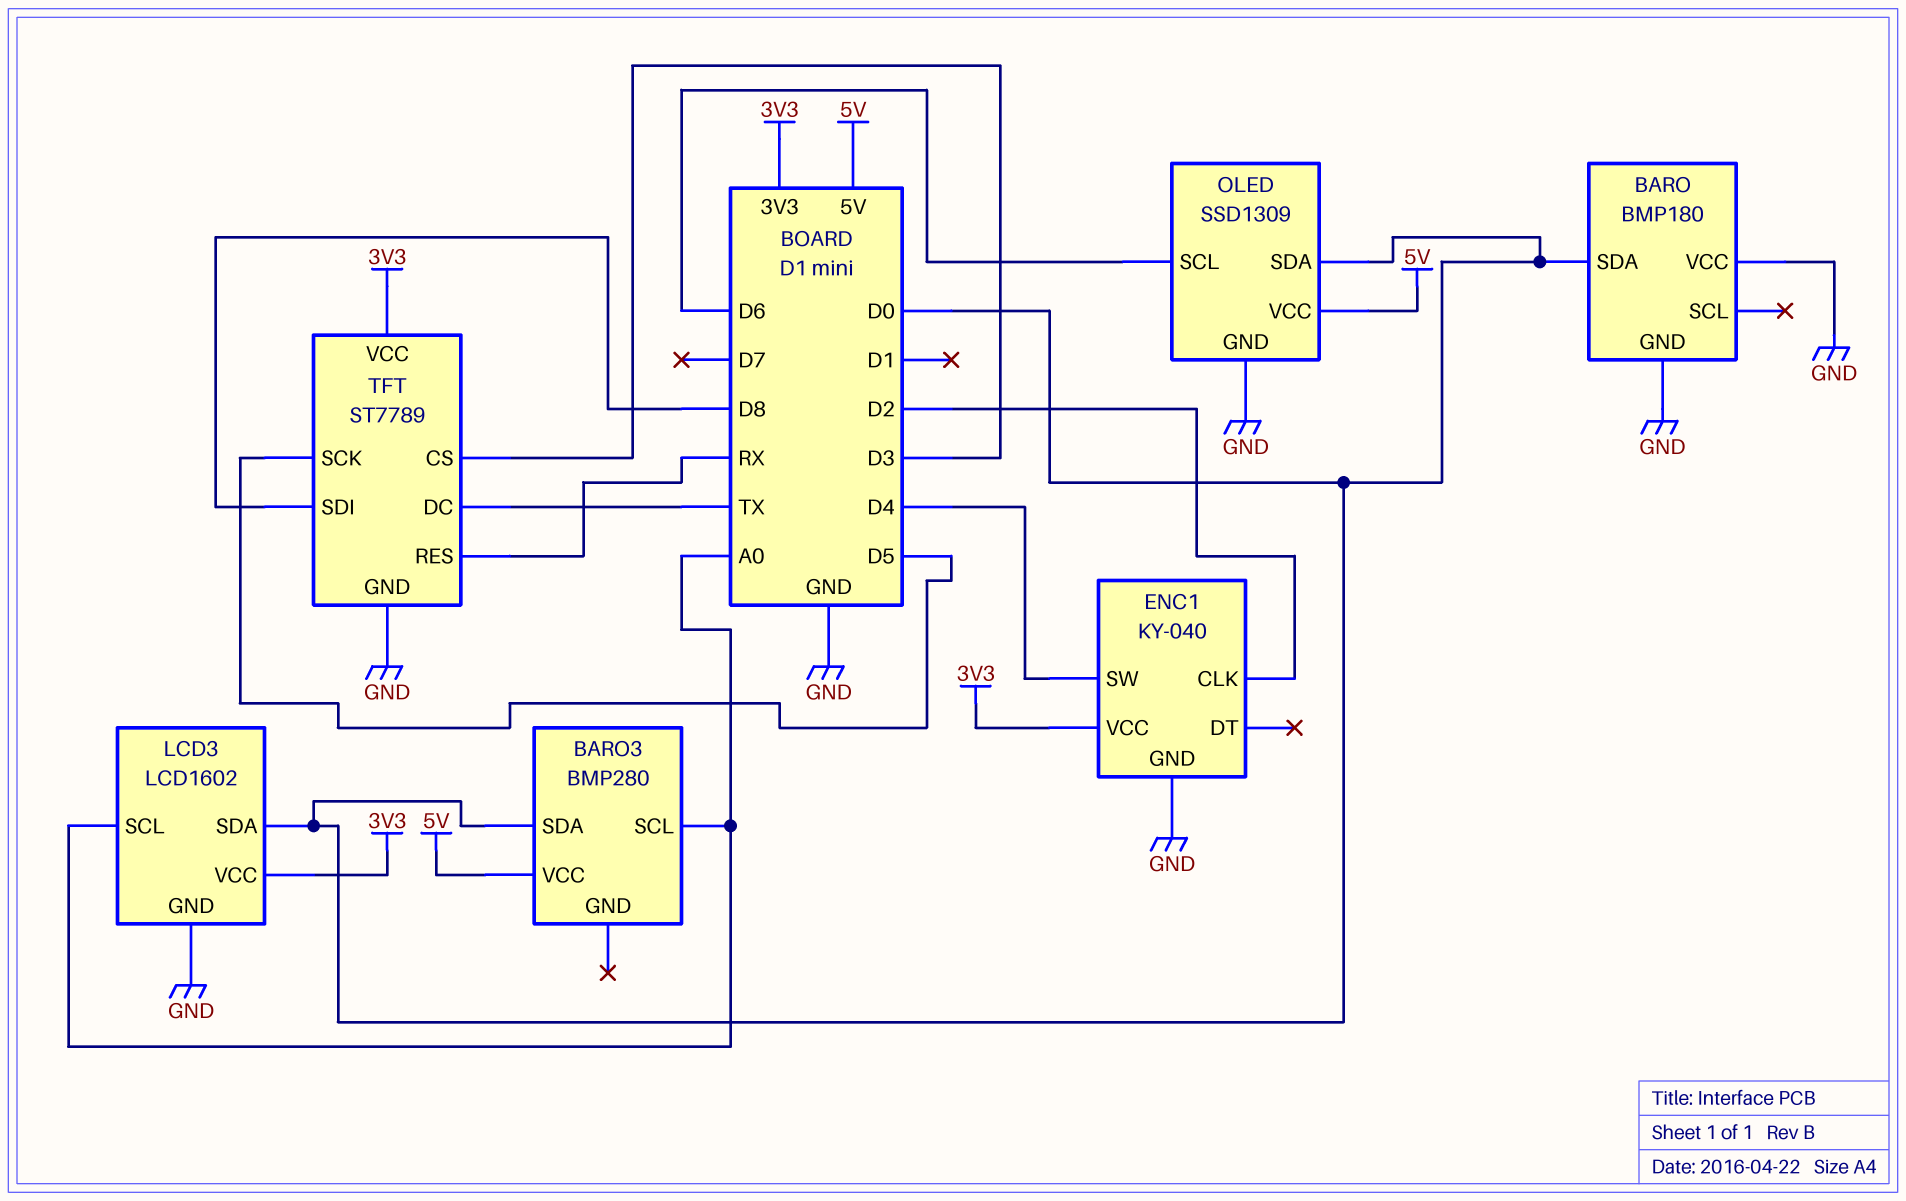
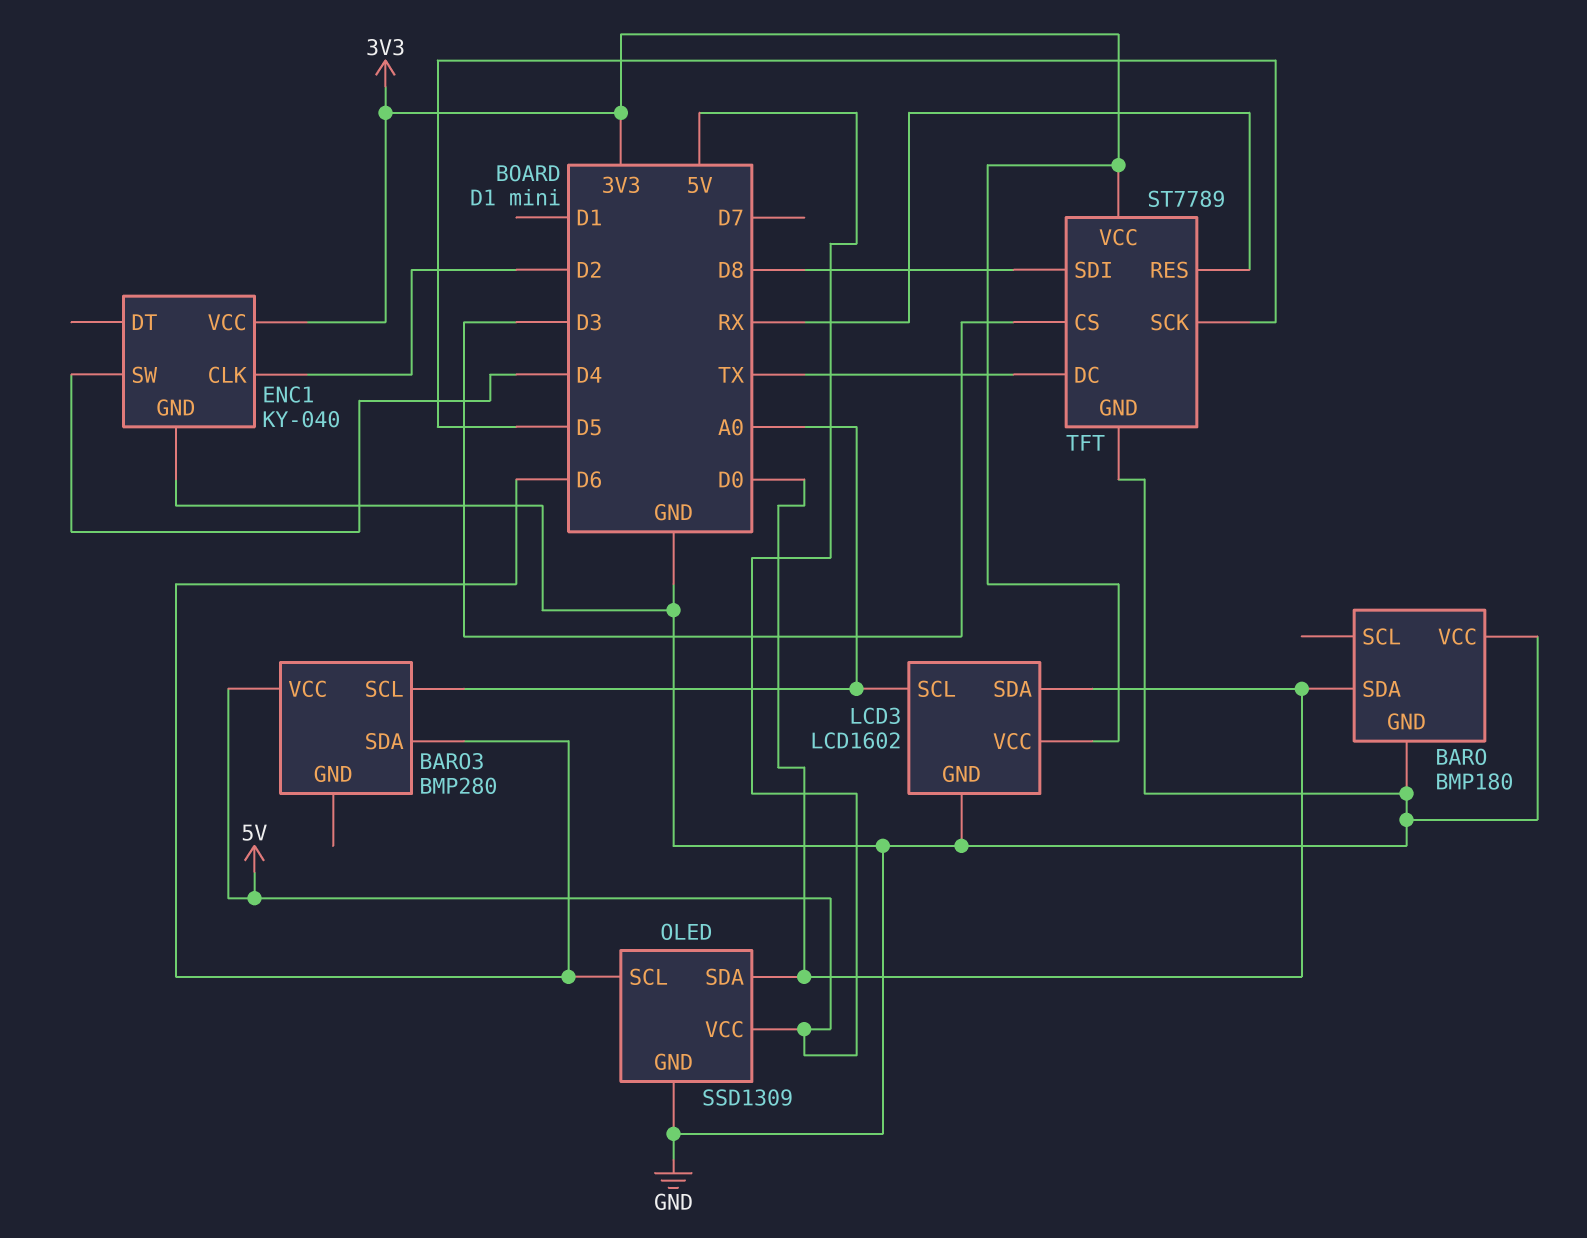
BARO3 pin SDA: D0 -> D6

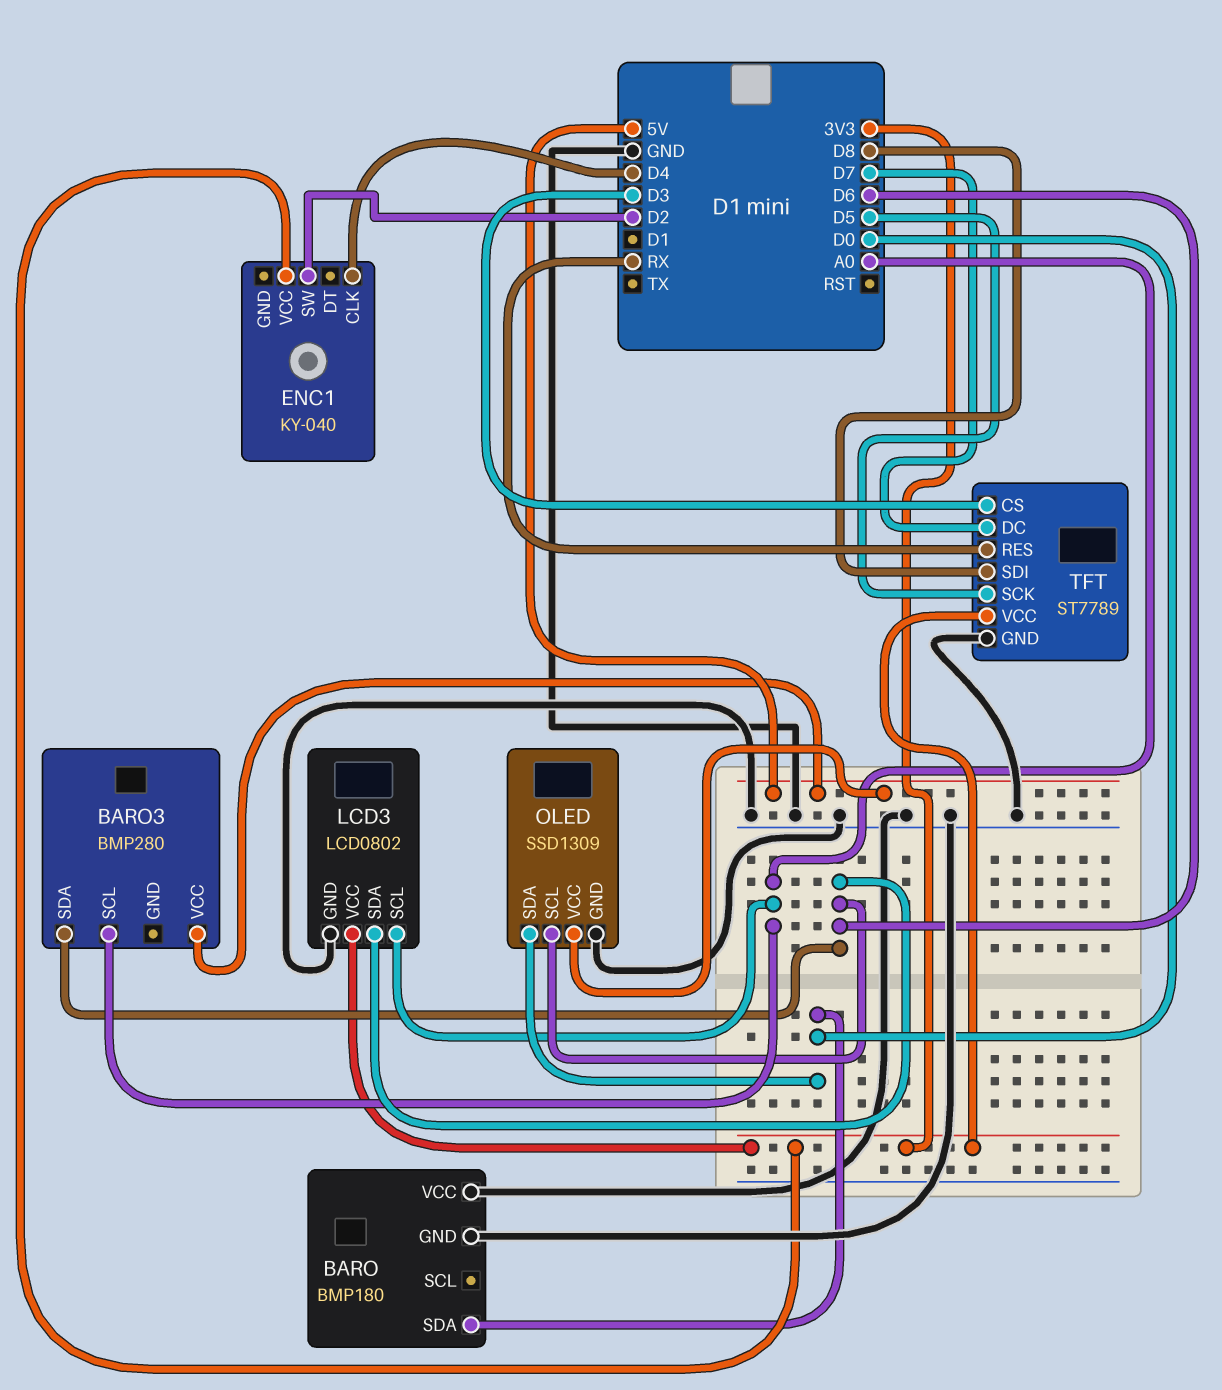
ENC1 pin CLK: D2 -> D4
ENC1 pin GND: GND -> none
ENC1 pin SW: D4 -> D2
LCD3: LCD1602 -> LCD0802
LCD3 pin SDA: D0 -> D6
TFT pin DC: TX -> D7

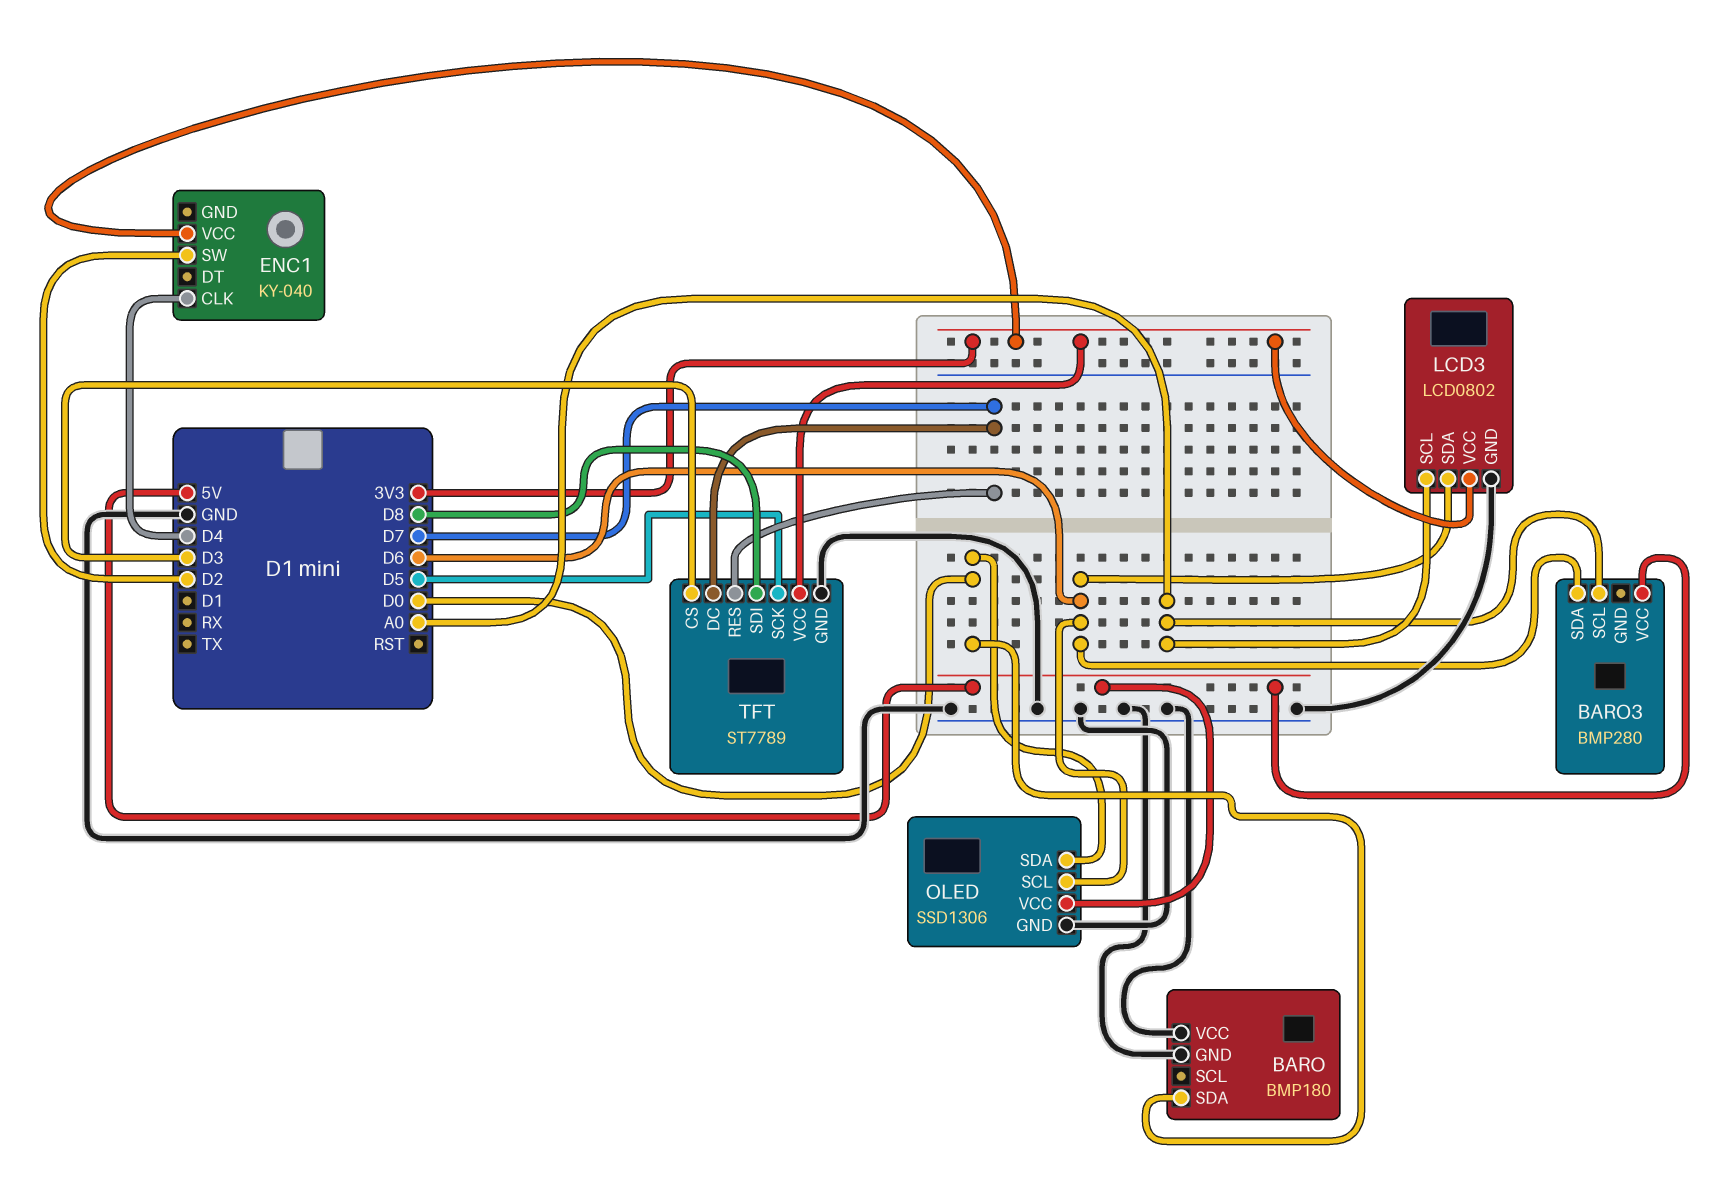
OLED: SSD1309 -> SSD1306
TFT pin RES: RX -> D7

